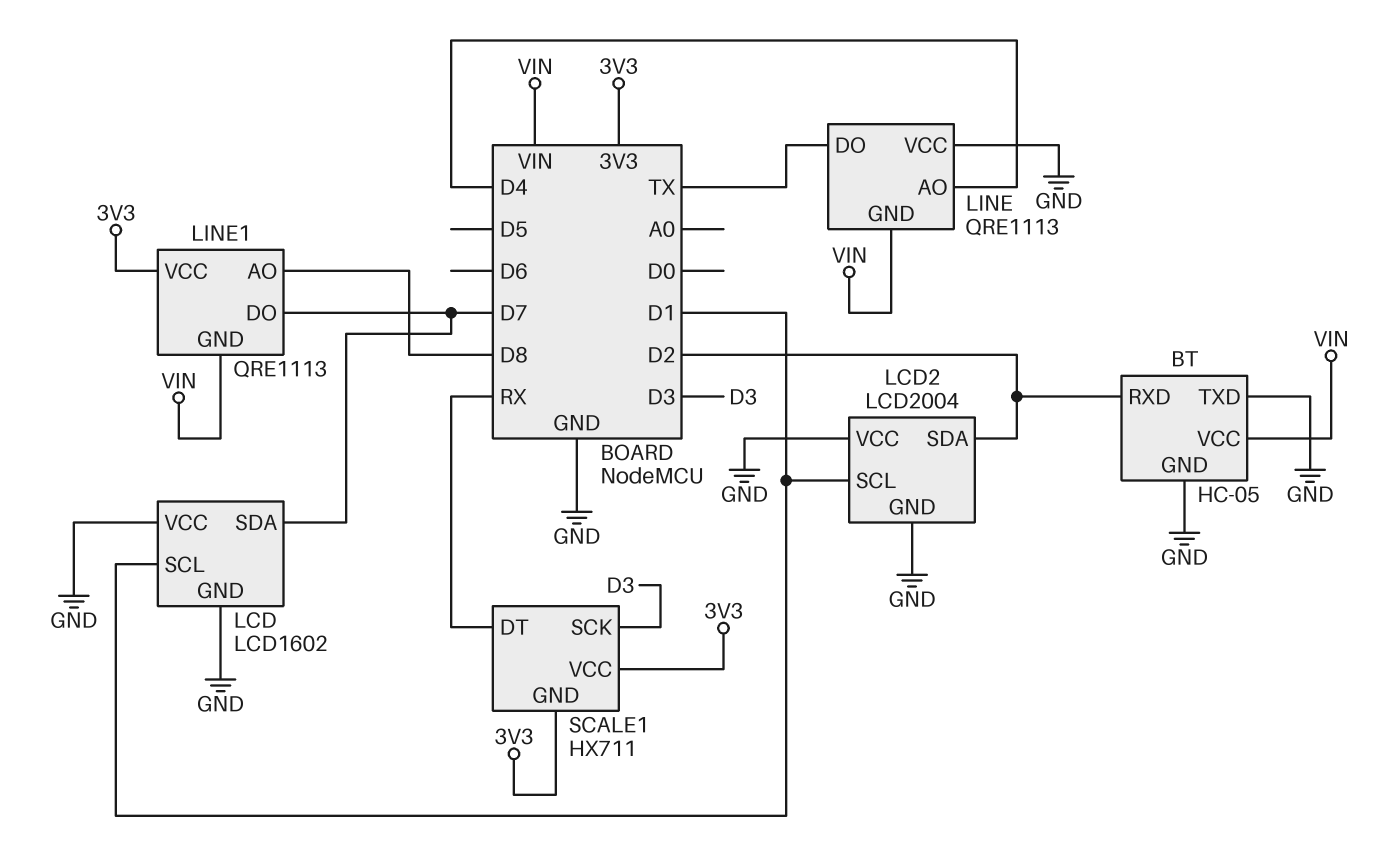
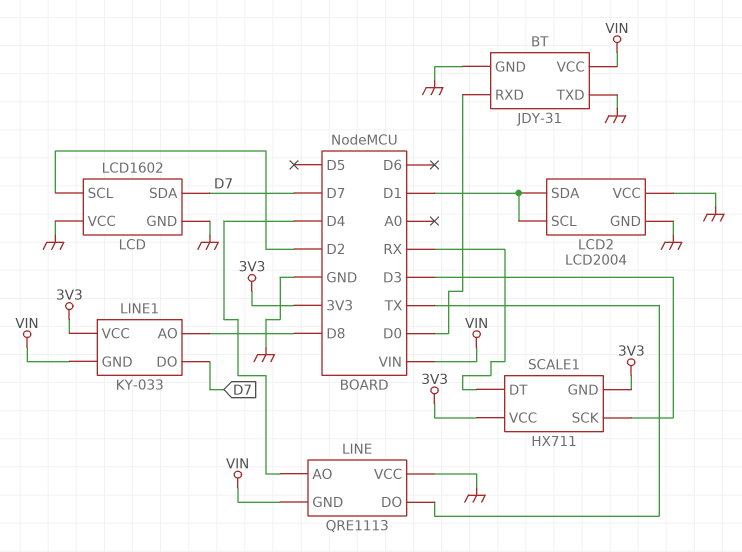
BT: HC-05 -> JDY-31
BT pin RXD: D2 -> D0
LCD pin SCL: D1 -> D2
LCD2 pin SDA: D2 -> D1
LINE1: QRE1113 -> KY-033

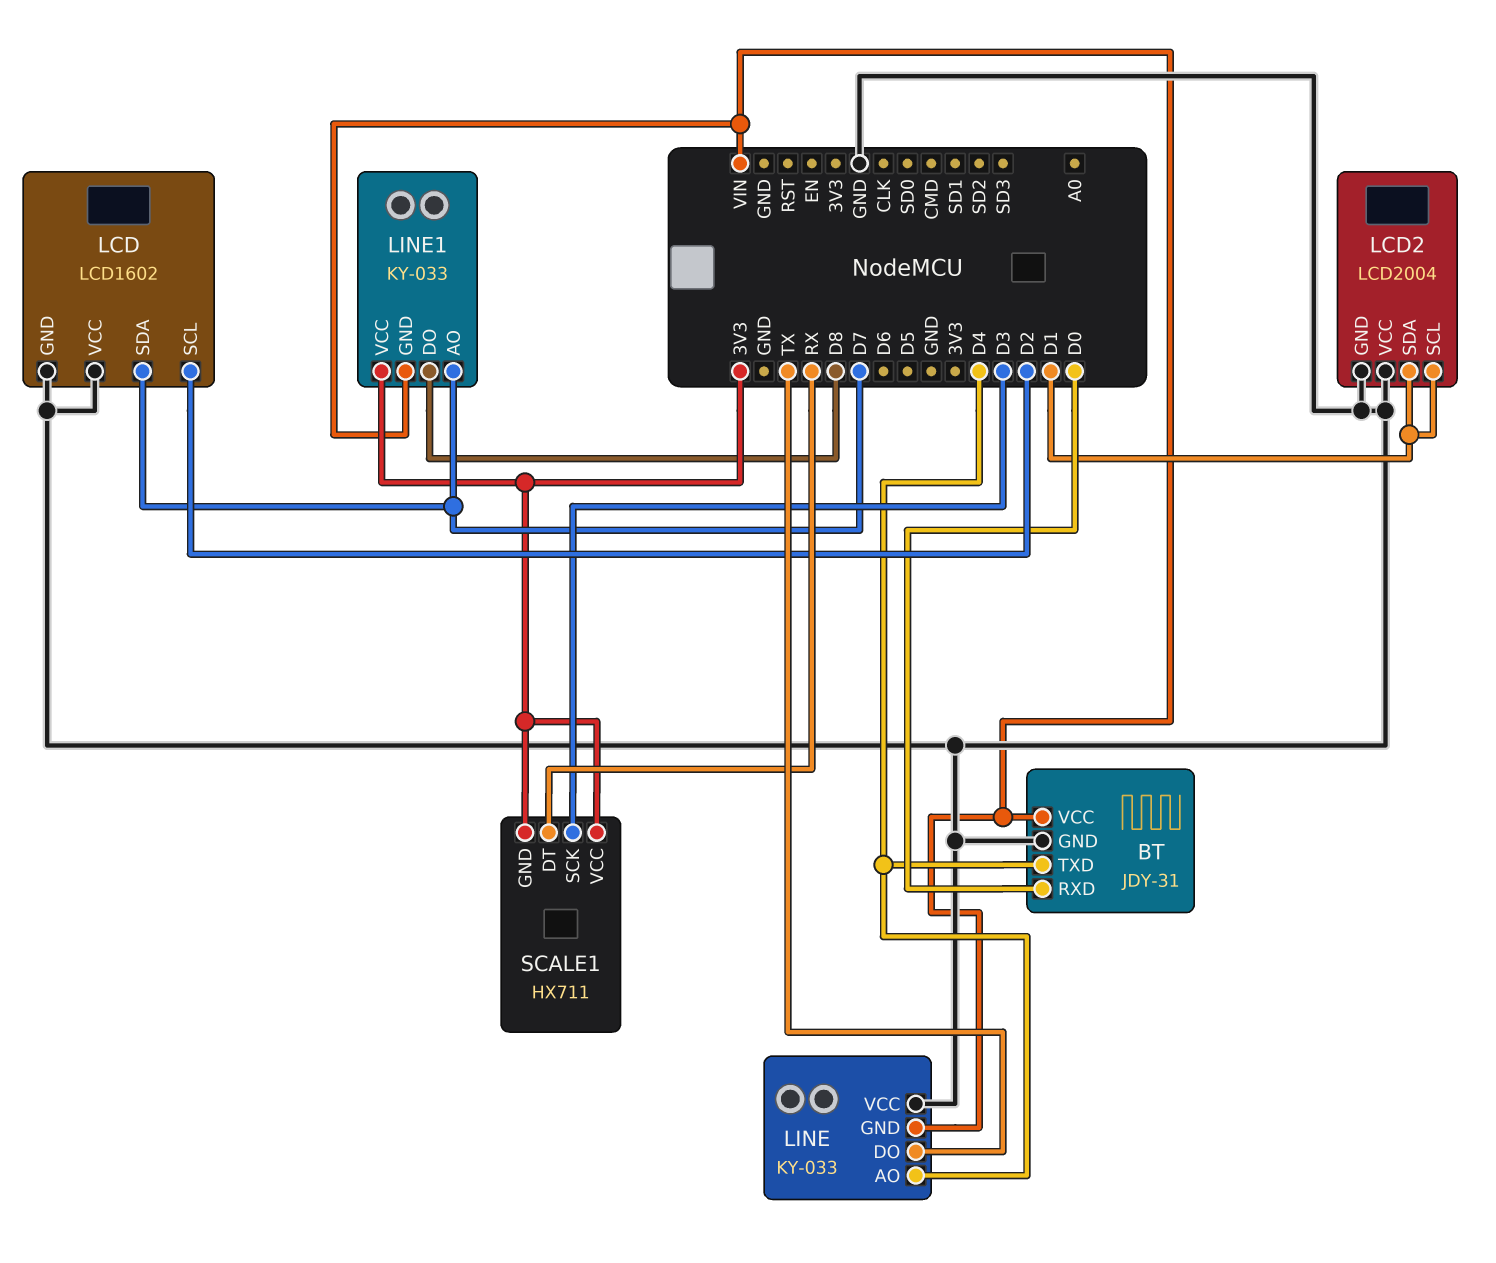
BT pin TXD: GND -> D4
LINE: QRE1113 -> KY-033
LINE1 pin AO: D8 -> D7
LINE1 pin DO: D7 -> D8

